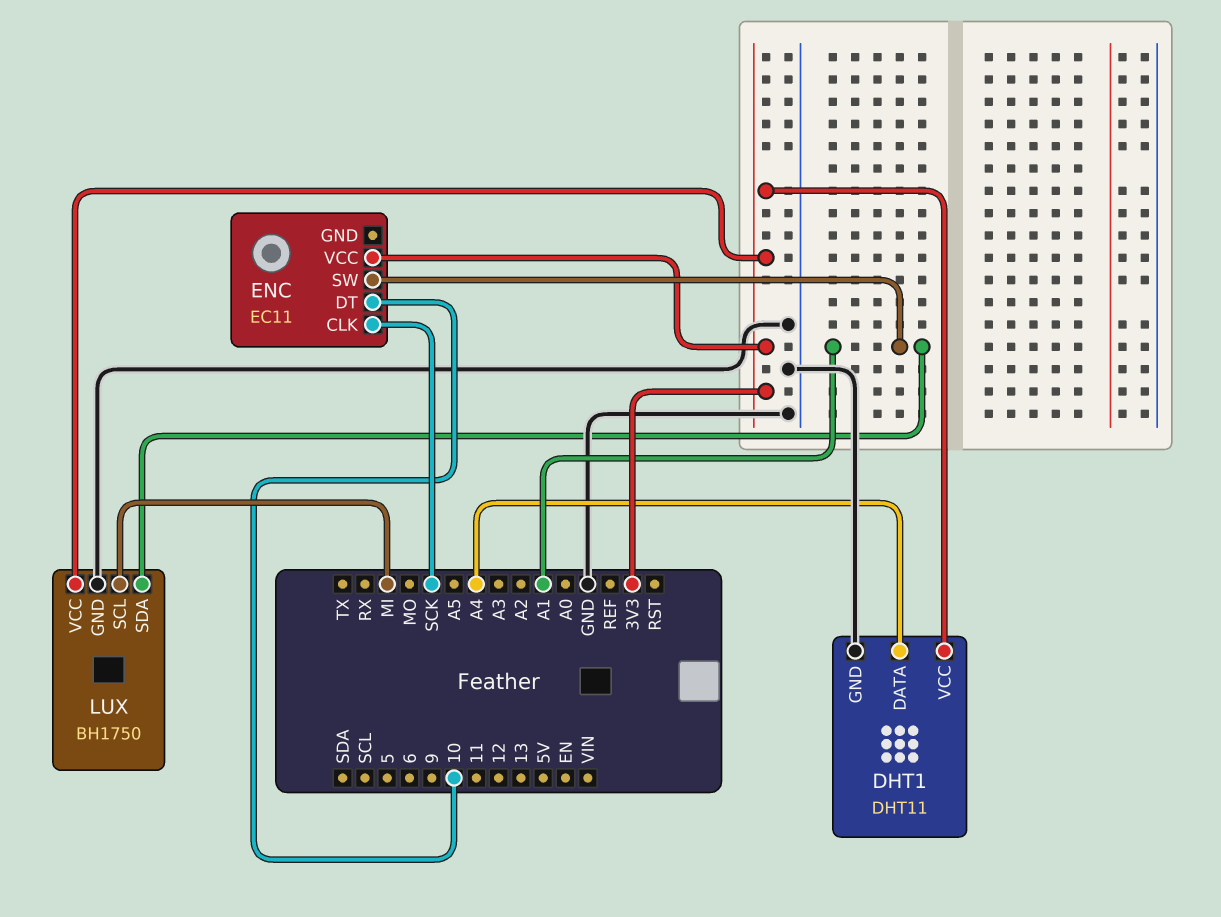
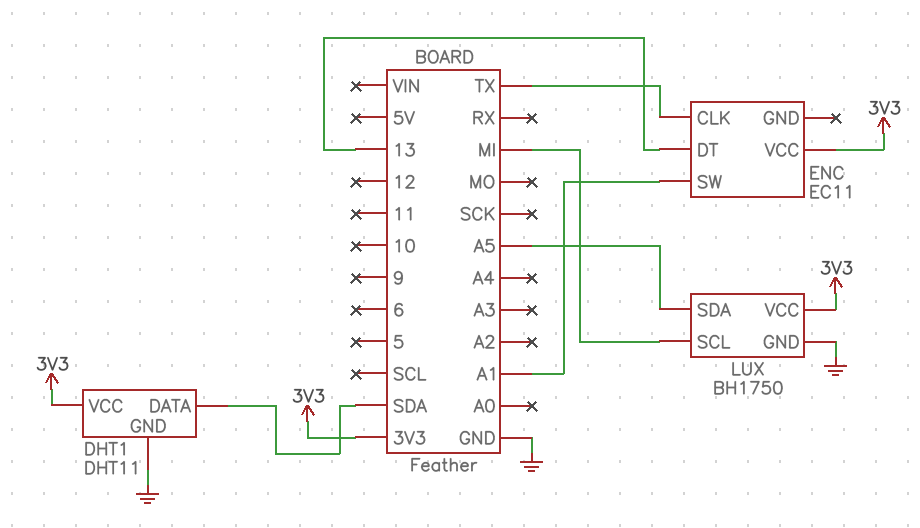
DHT1 pin DATA: A4 -> SDA
ENC pin CLK: SCK -> TX
ENC pin DT: 10 -> 13
LUX pin SDA: A1 -> A5

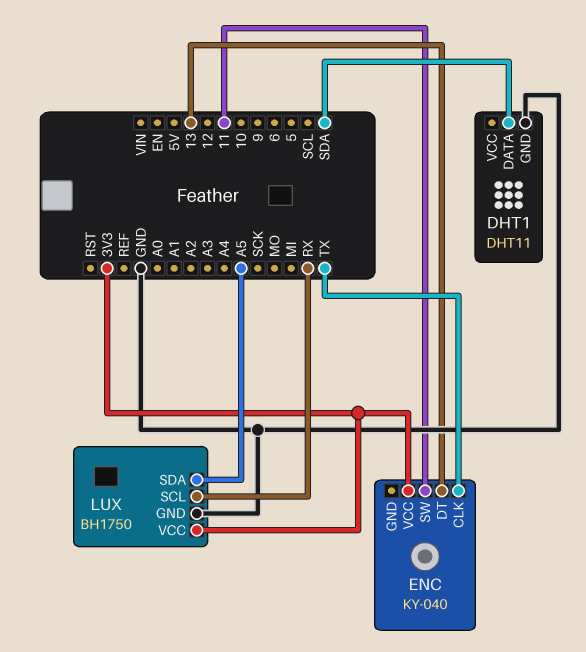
DHT1 pin VCC: 3V3 -> none
ENC: EC11 -> KY-040
ENC pin SW: A1 -> 11
LUX pin SCL: MI -> RX

